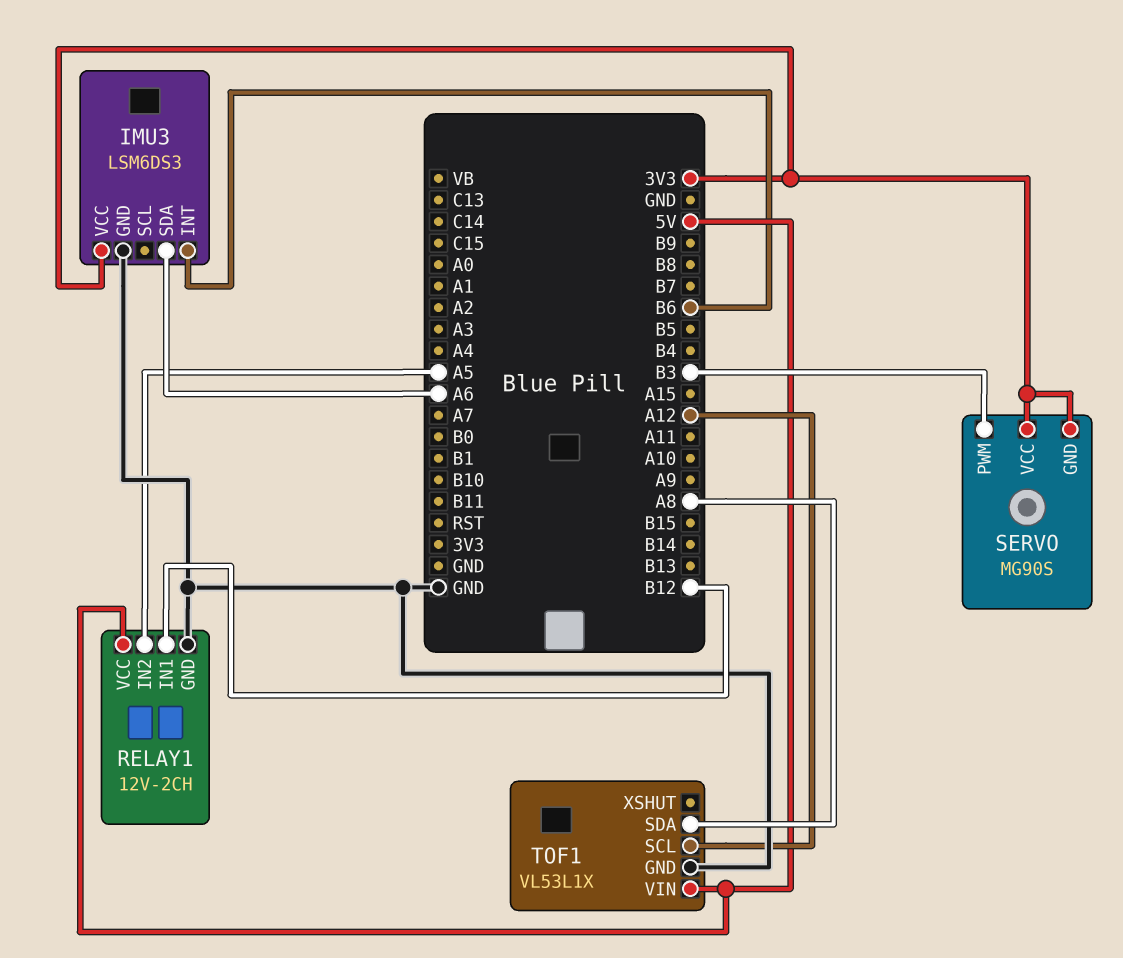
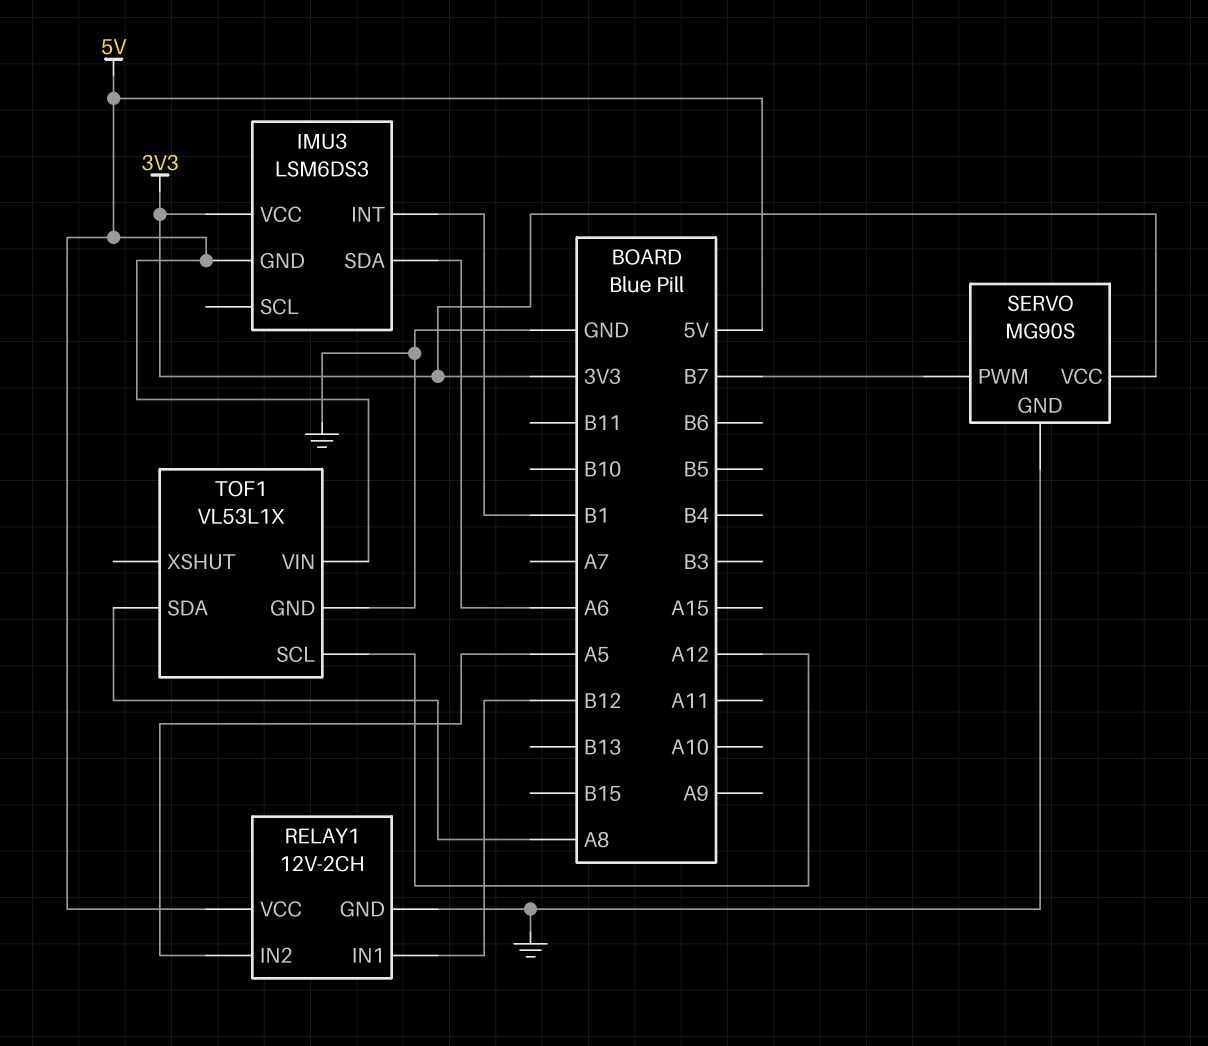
IMU3 pin GND: GND -> 5V
IMU3 pin INT: B6 -> B1
SERVO pin GND: 3V3 -> GND
SERVO pin PWM: B3 -> B7

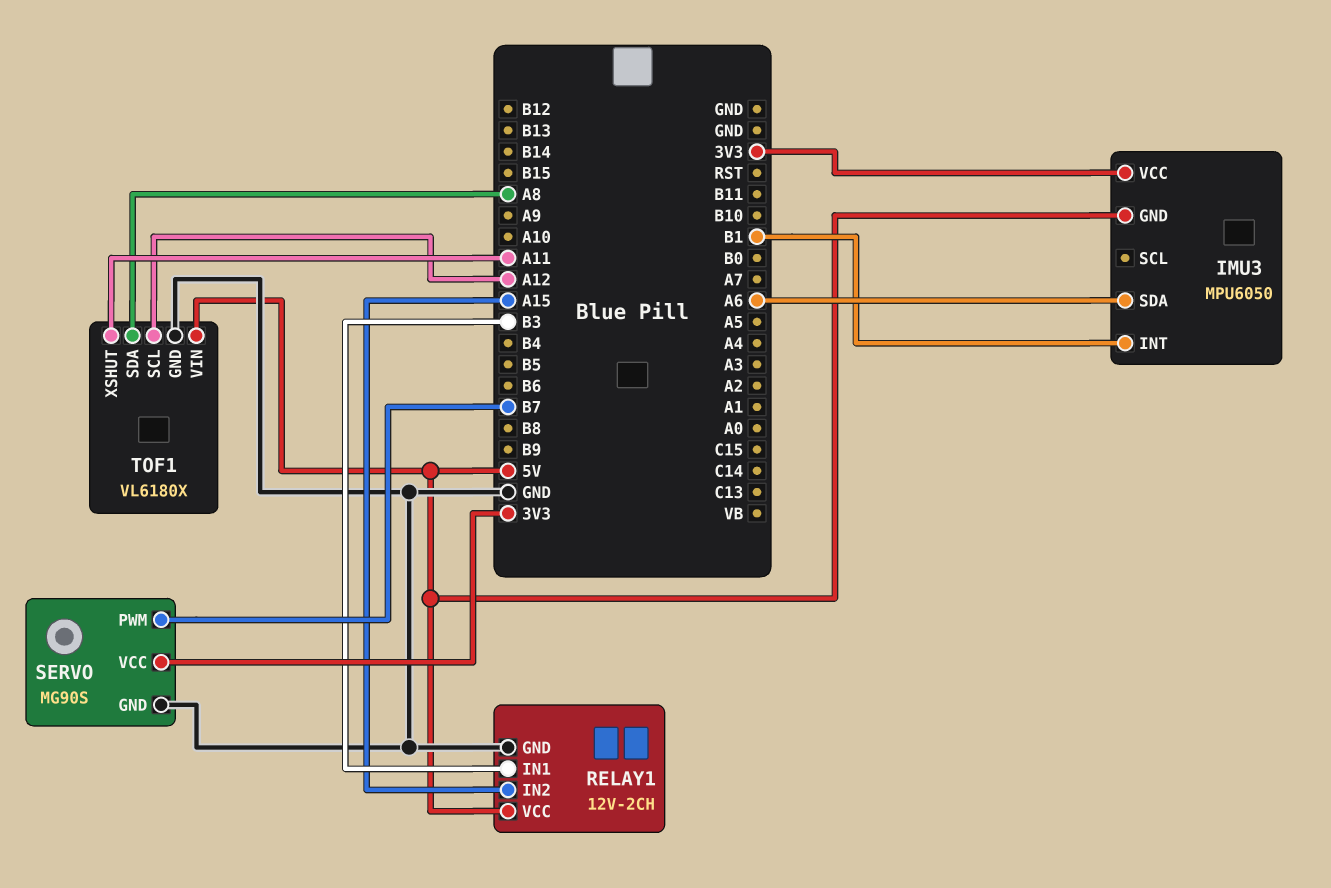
IMU3: LSM6DS3 -> MPU6050
RELAY1 pin IN1: B12 -> B3
RELAY1 pin IN2: A5 -> A15
TOF1: VL53L1X -> VL6180X
TOF1 pin XSHUT: none -> A11

